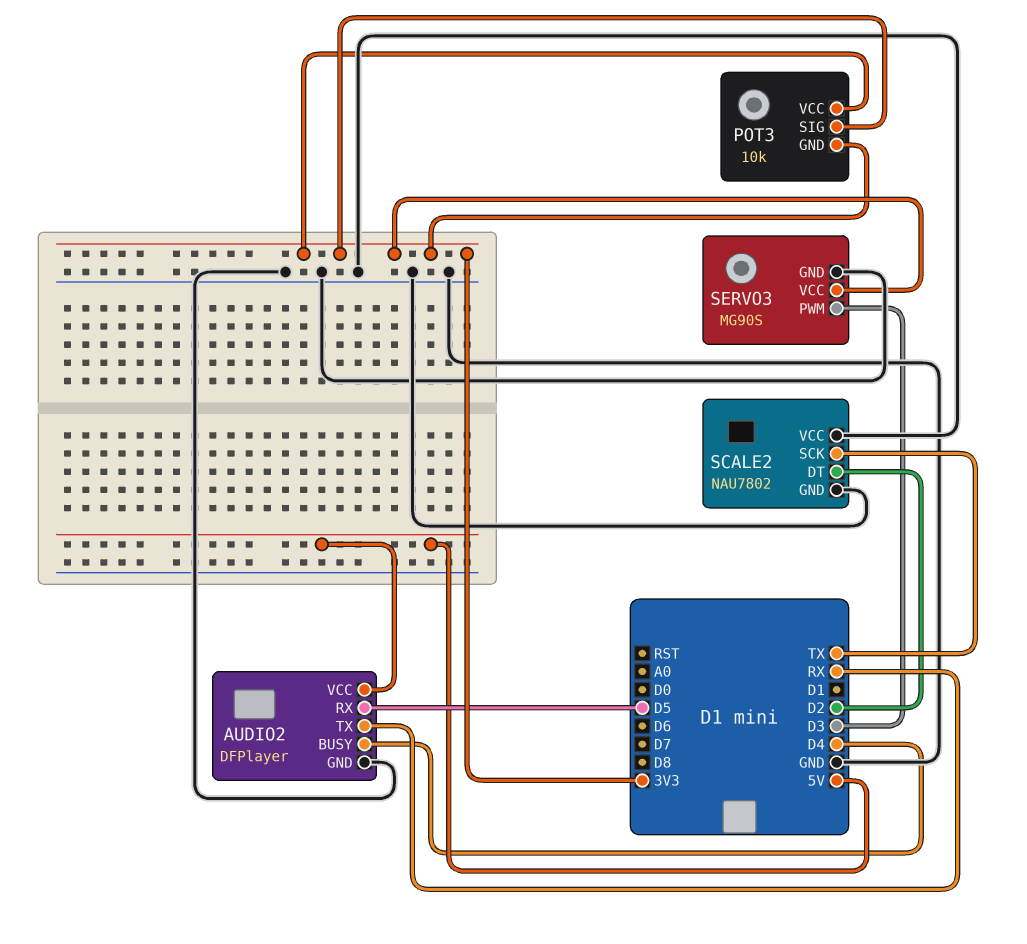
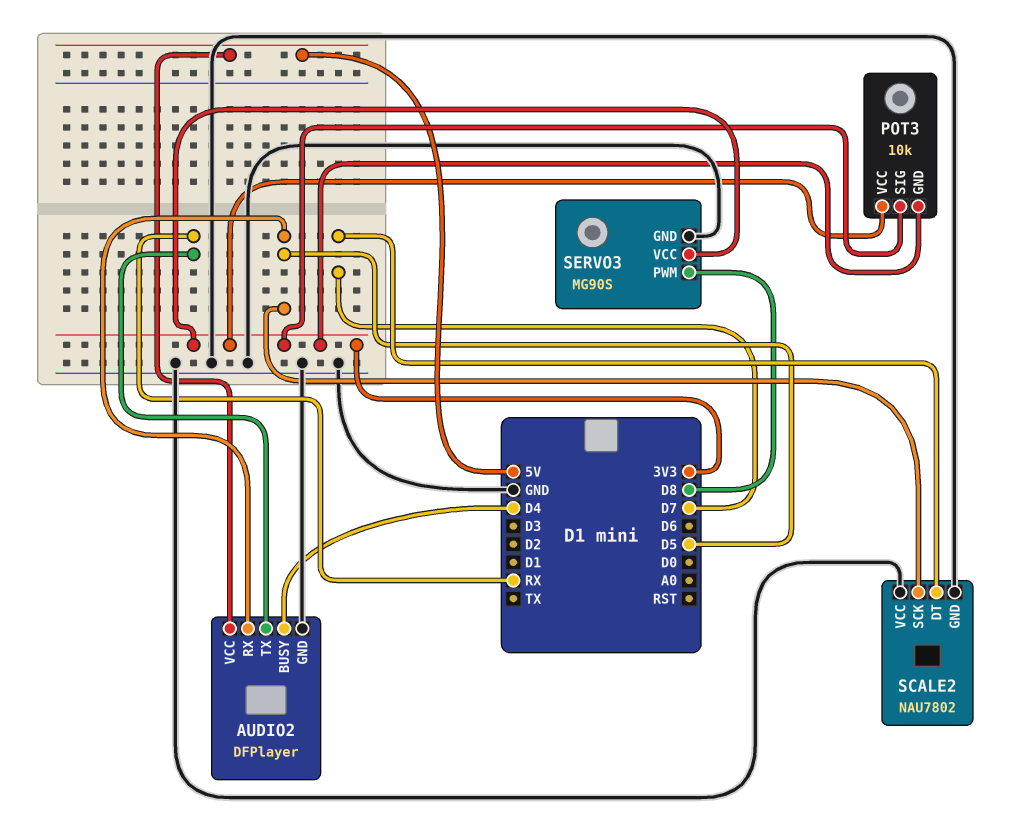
SCALE2 pin DT: D2 -> D7
SCALE2 pin SCK: TX -> D5
SERVO3 pin PWM: D3 -> D8

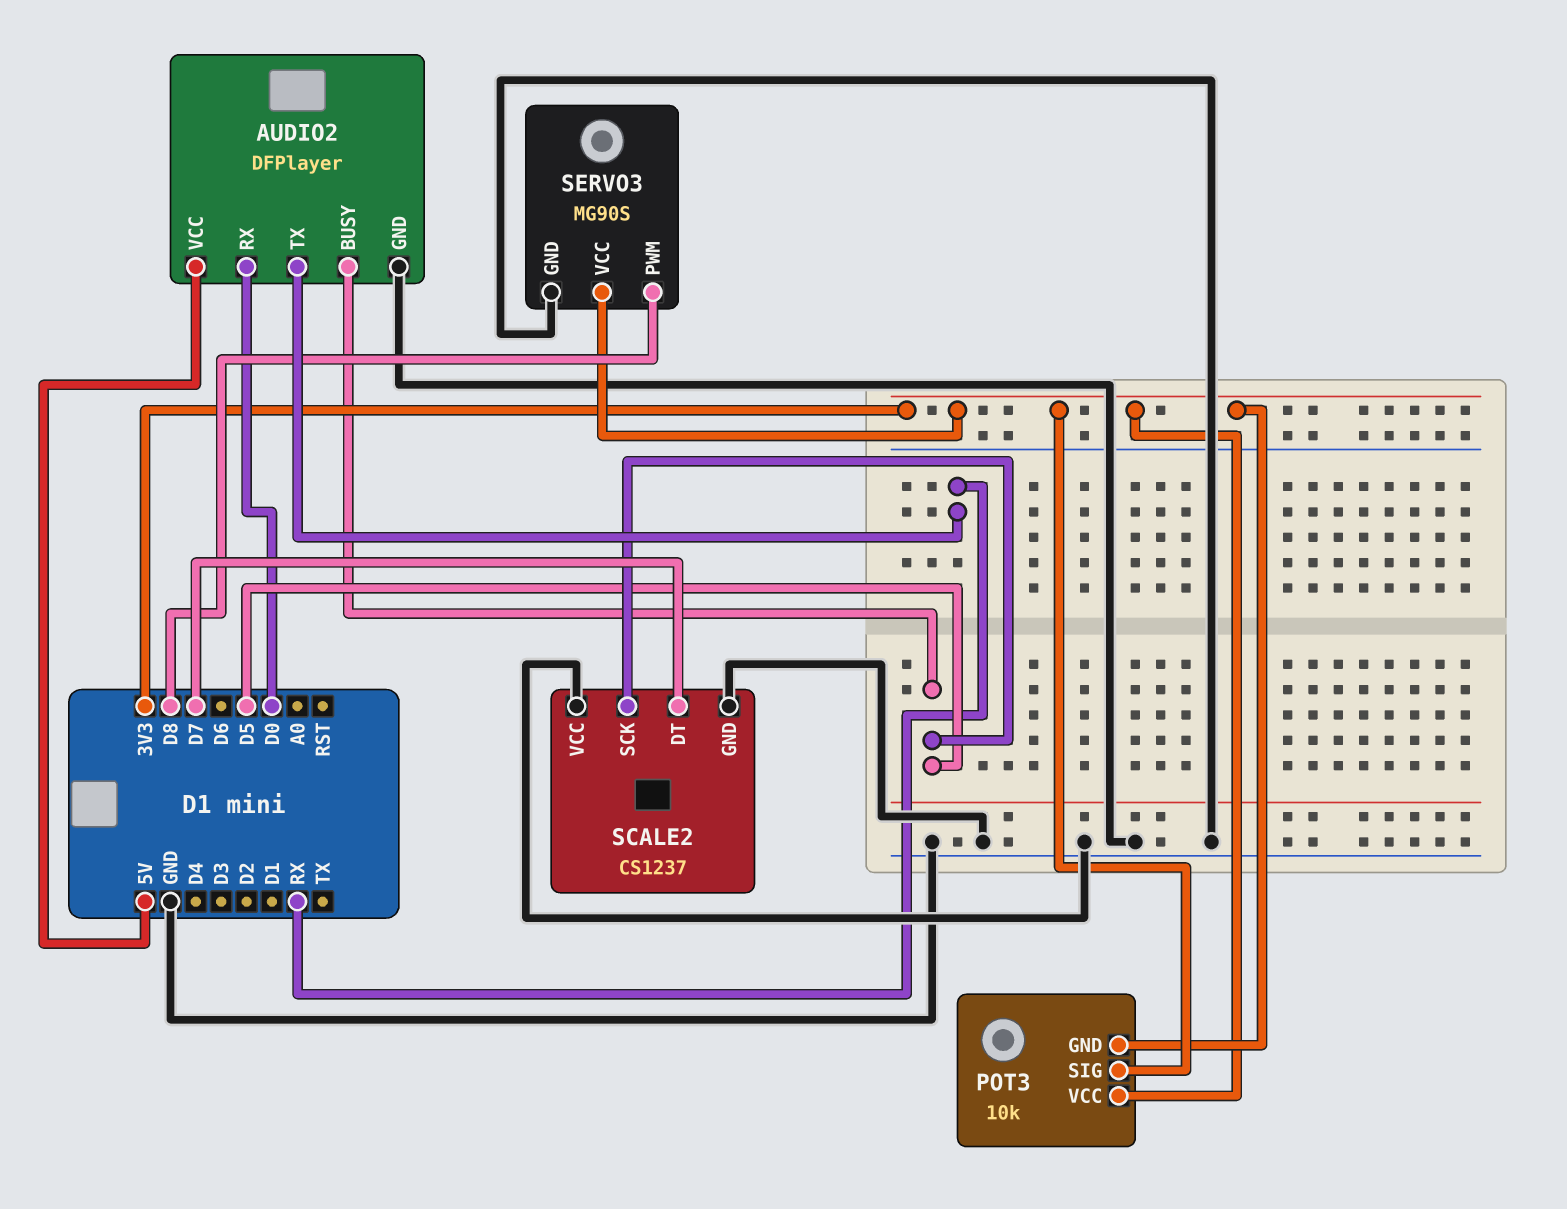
AUDIO2 pin BUSY: D4 -> D5
AUDIO2 pin RX: D5 -> D0
SCALE2: NAU7802 -> CS1237

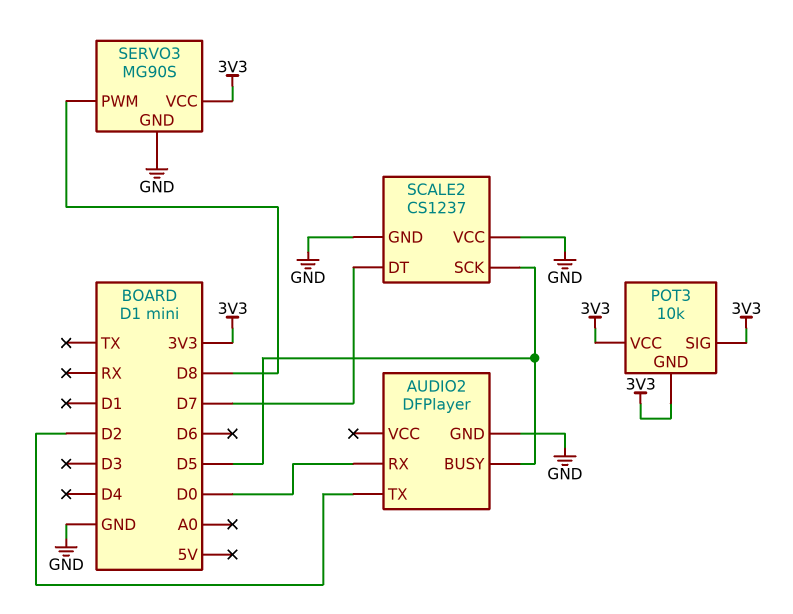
AUDIO2 pin TX: RX -> D2
AUDIO2 pin VCC: 5V -> none

